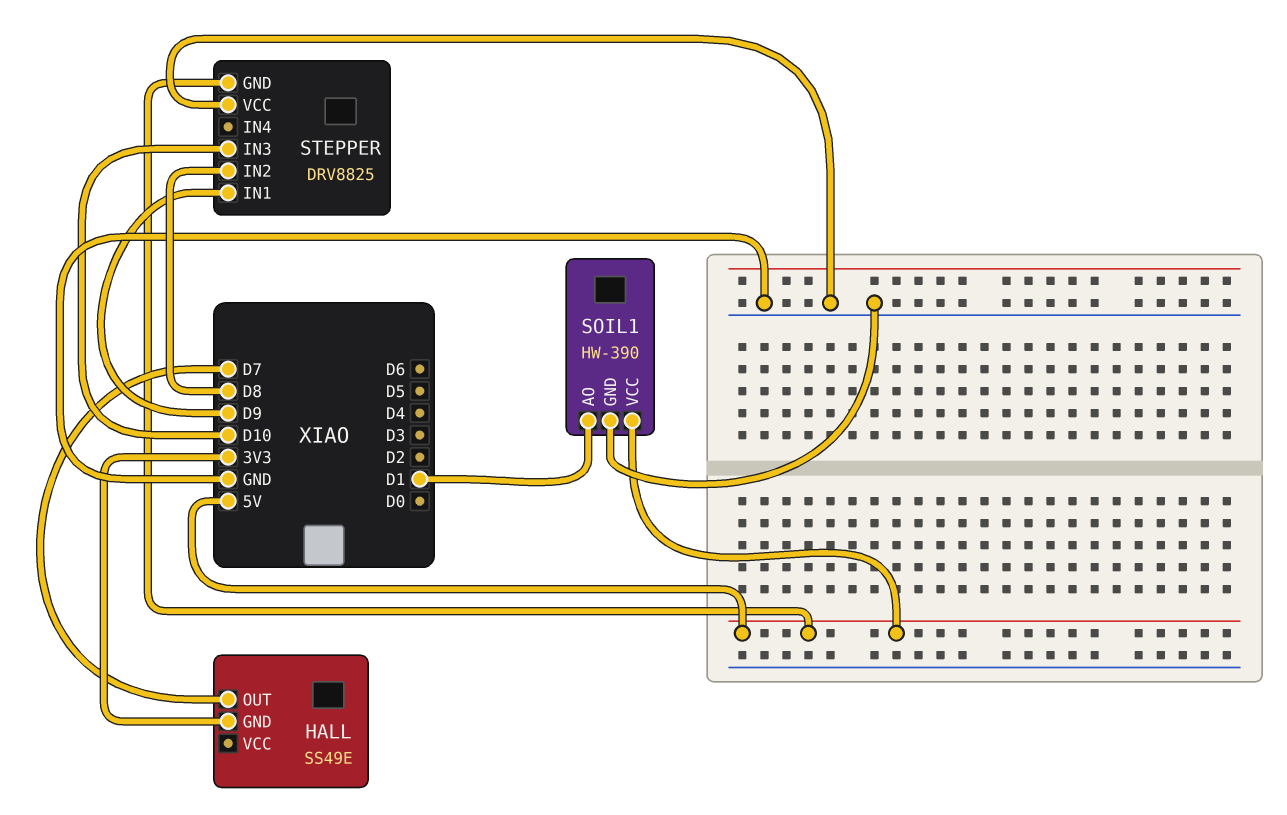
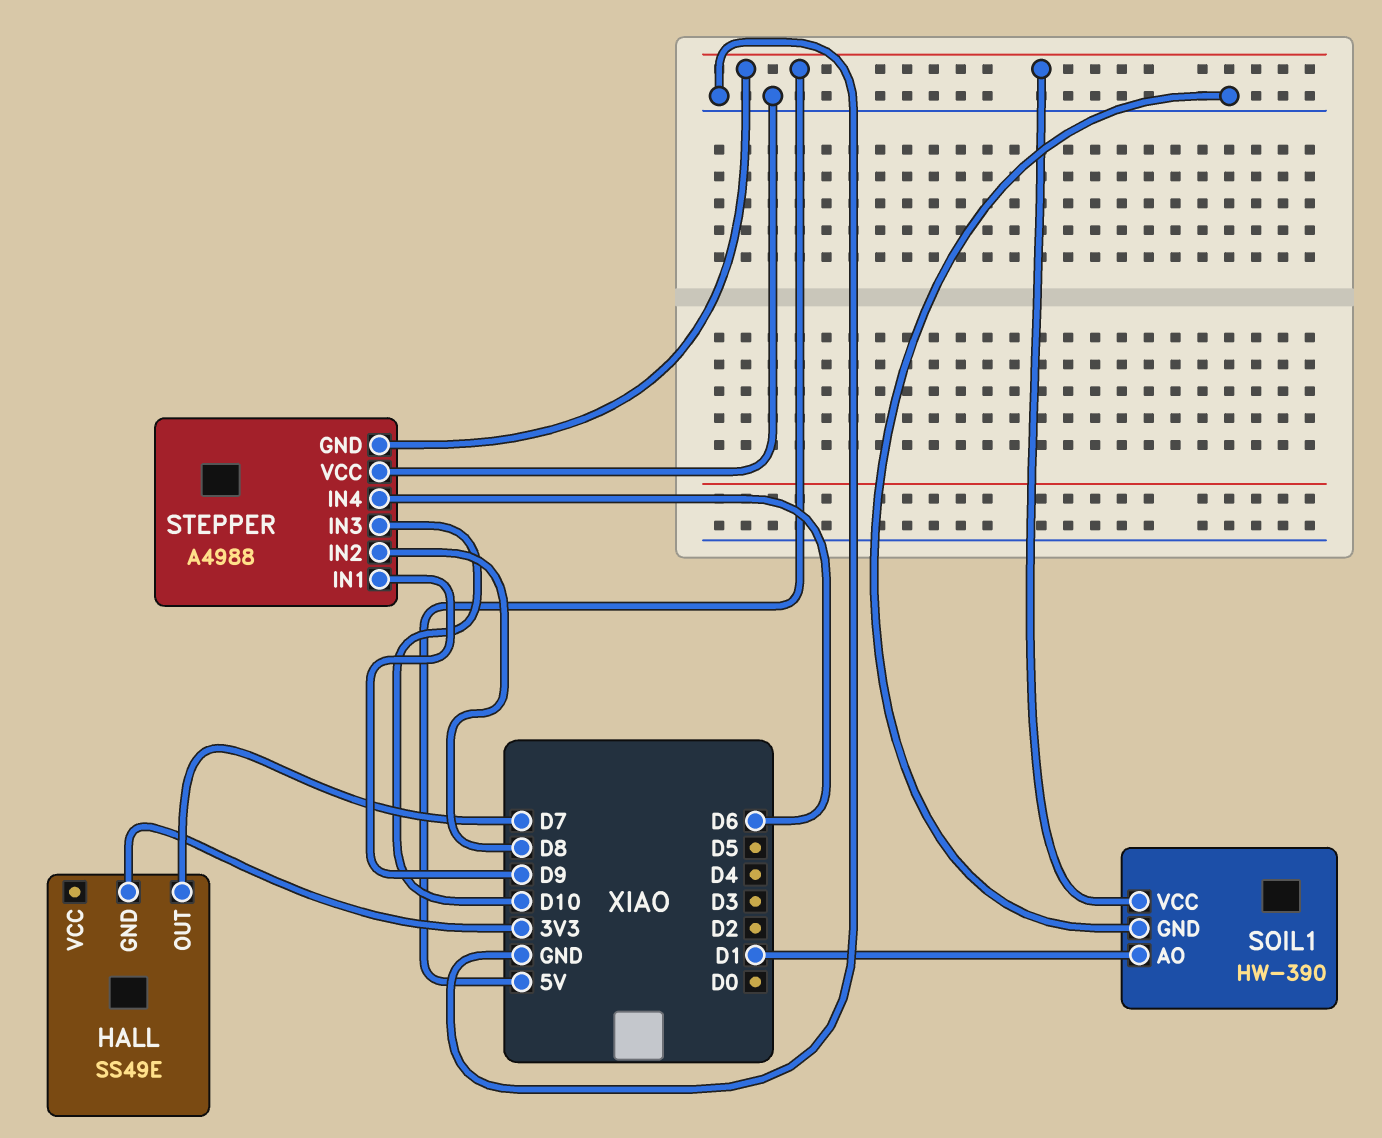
STEPPER: DRV8825 -> A4988
STEPPER pin IN4: none -> D6

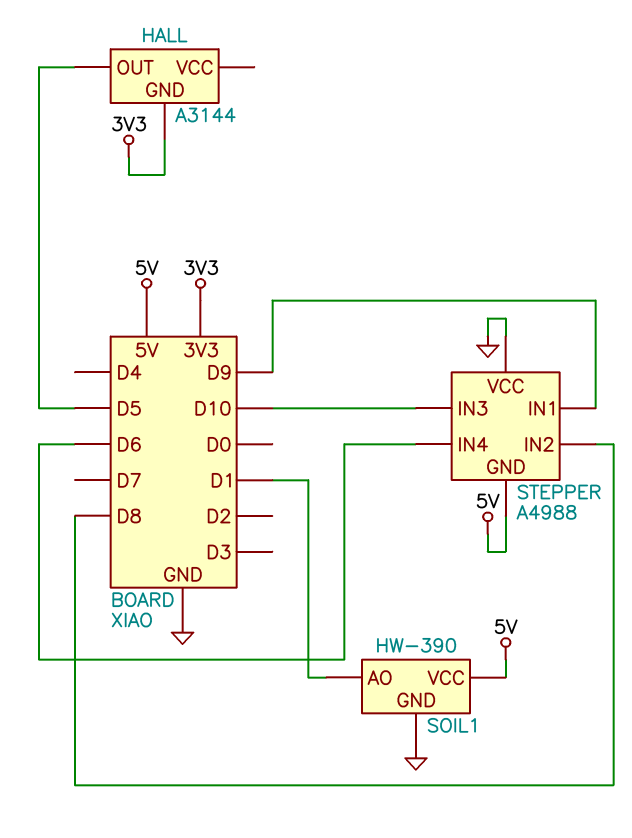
HALL: SS49E -> A3144
HALL pin OUT: D7 -> D5

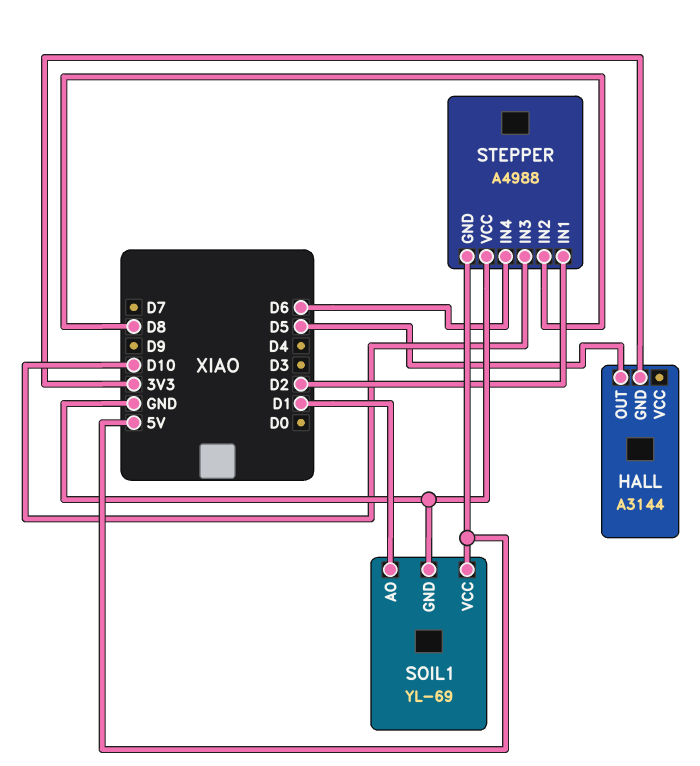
SOIL1: HW-390 -> YL-69
STEPPER pin IN1: D9 -> D2

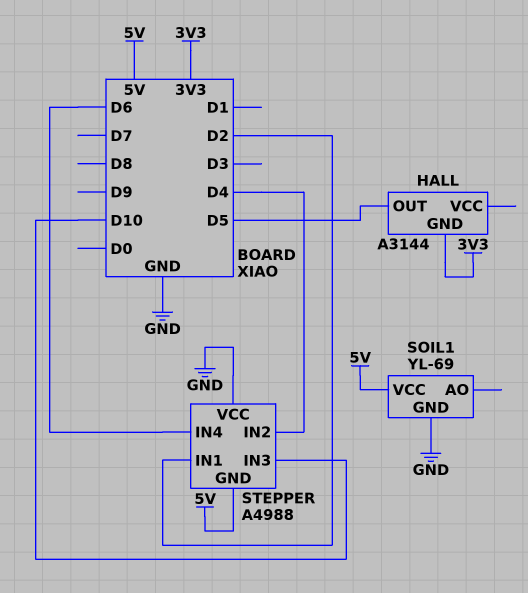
SOIL1 pin AO: D1 -> none
STEPPER pin IN2: D8 -> D4

